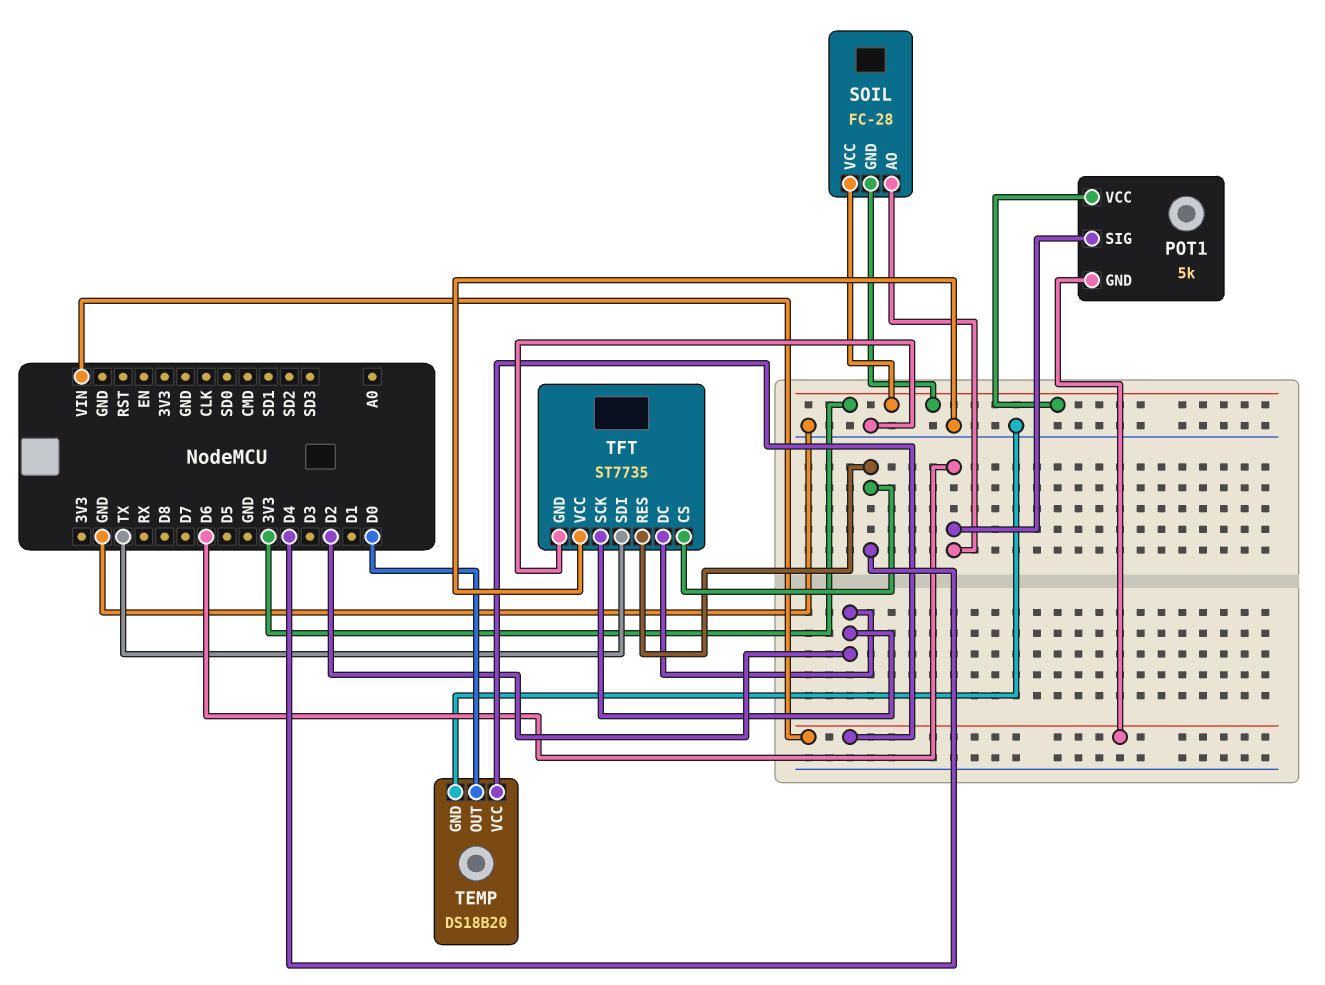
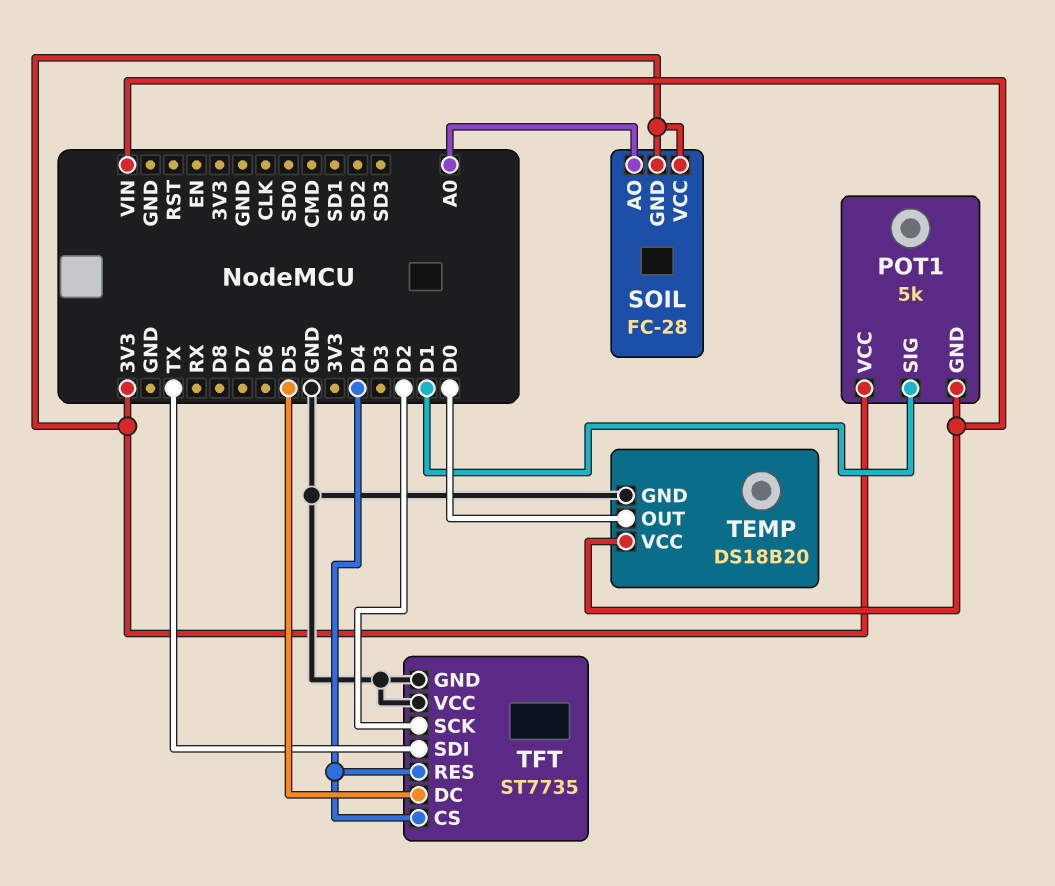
POT1 pin SIG: D6 -> D1
SOIL pin AO: D6 -> A0
TFT pin DC: D2 -> D5

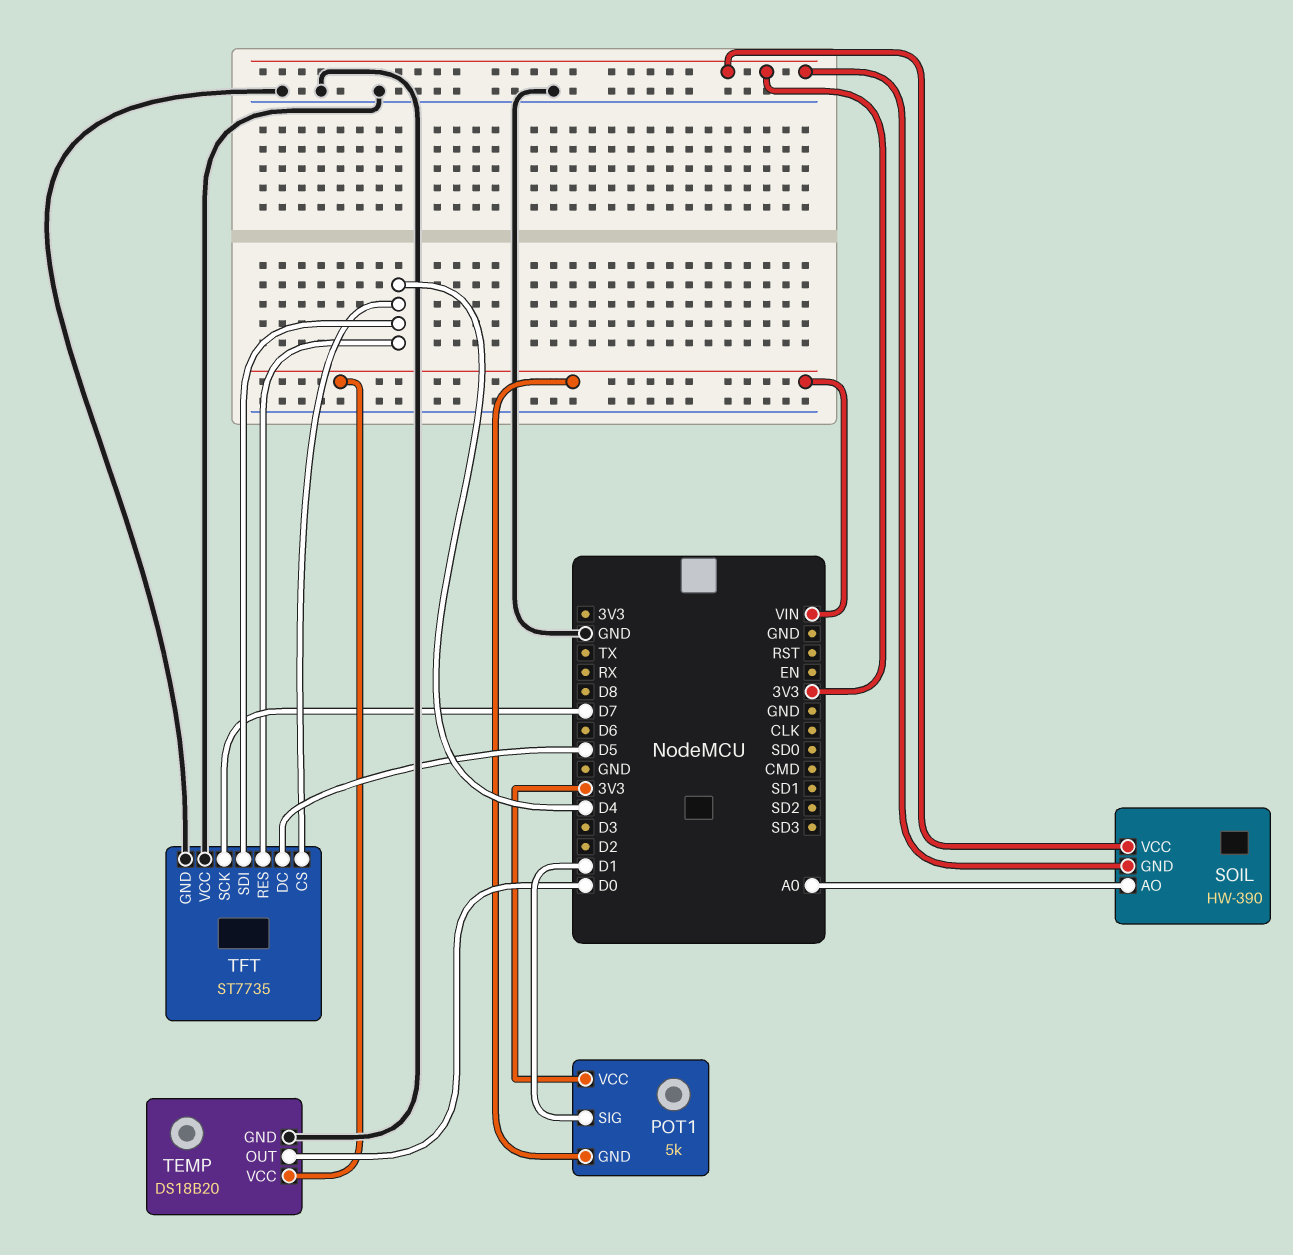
SOIL: FC-28 -> HW-390
TFT pin SCK: D2 -> D7
TFT pin SDI: TX -> D4

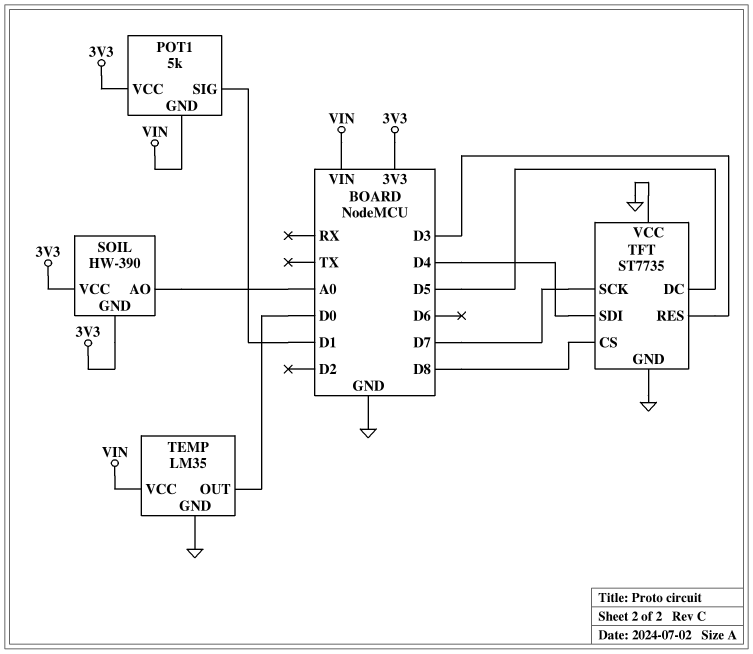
TEMP: DS18B20 -> LM35
TFT pin CS: D4 -> D8
TFT pin RES: D4 -> D3

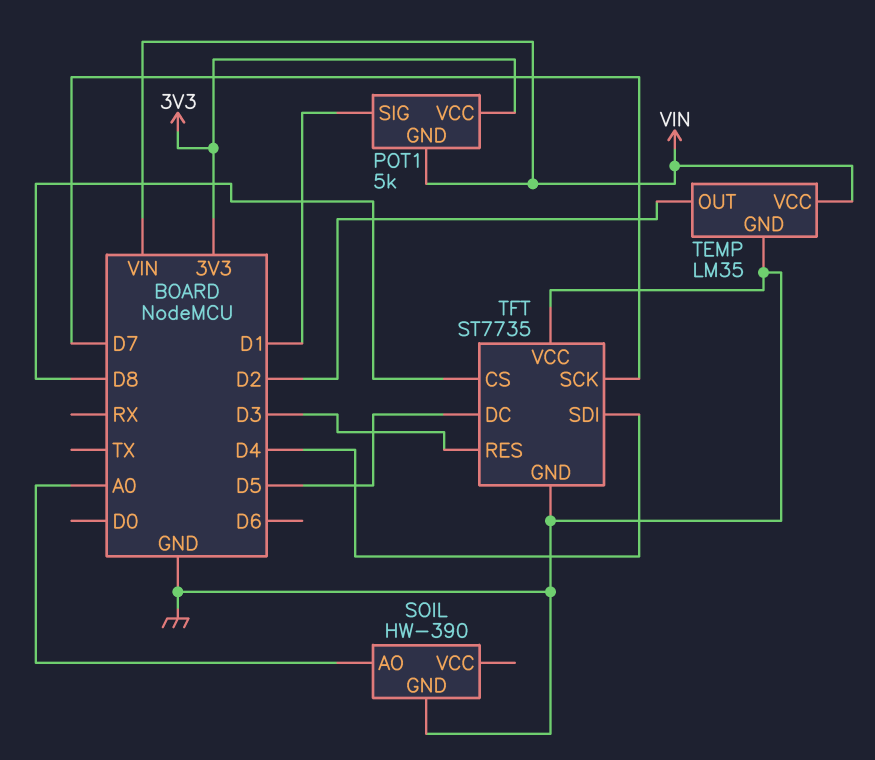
SOIL pin GND: 3V3 -> GND
SOIL pin VCC: 3V3 -> none
TEMP pin OUT: D0 -> D2

